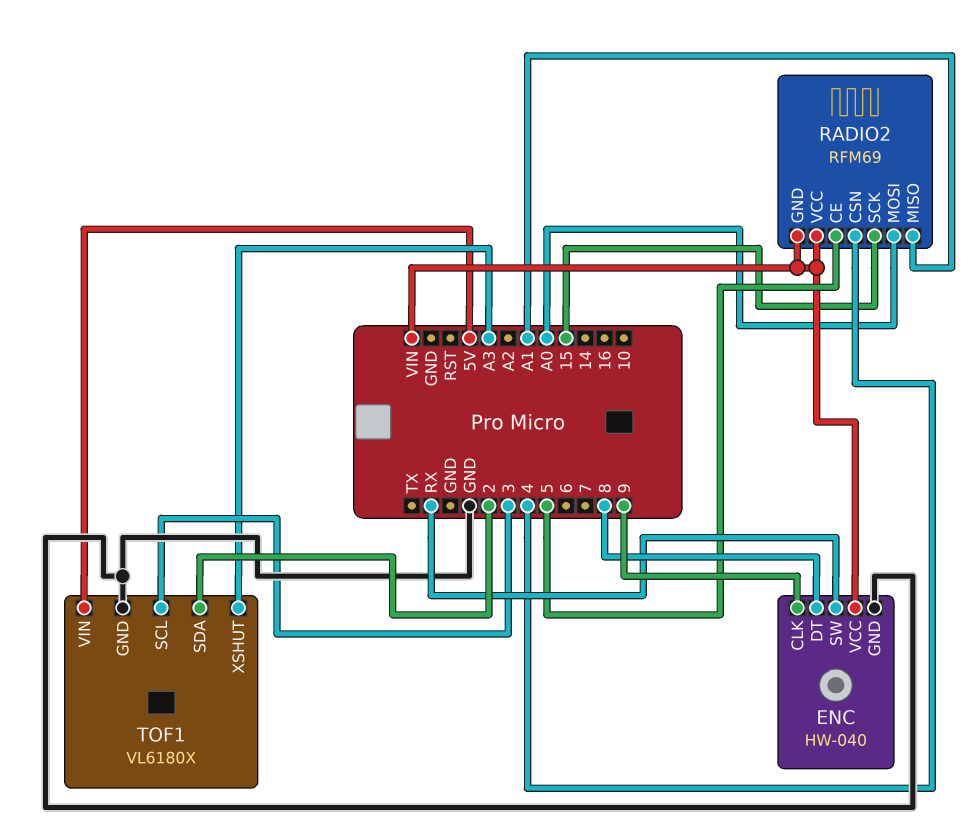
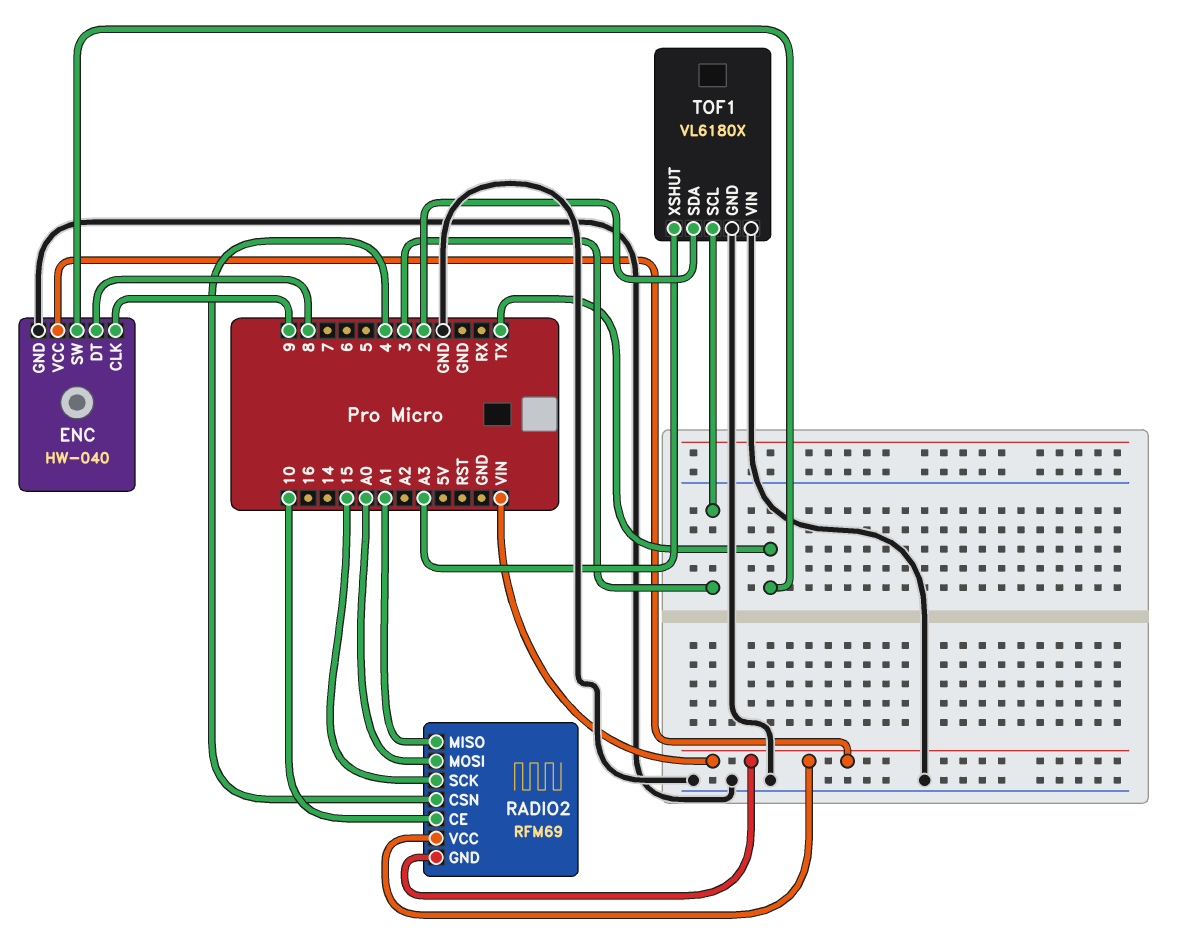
ENC pin SW: RX -> TX
RADIO2 pin CE: 5 -> 10
TOF1 pin VIN: 5V -> GND

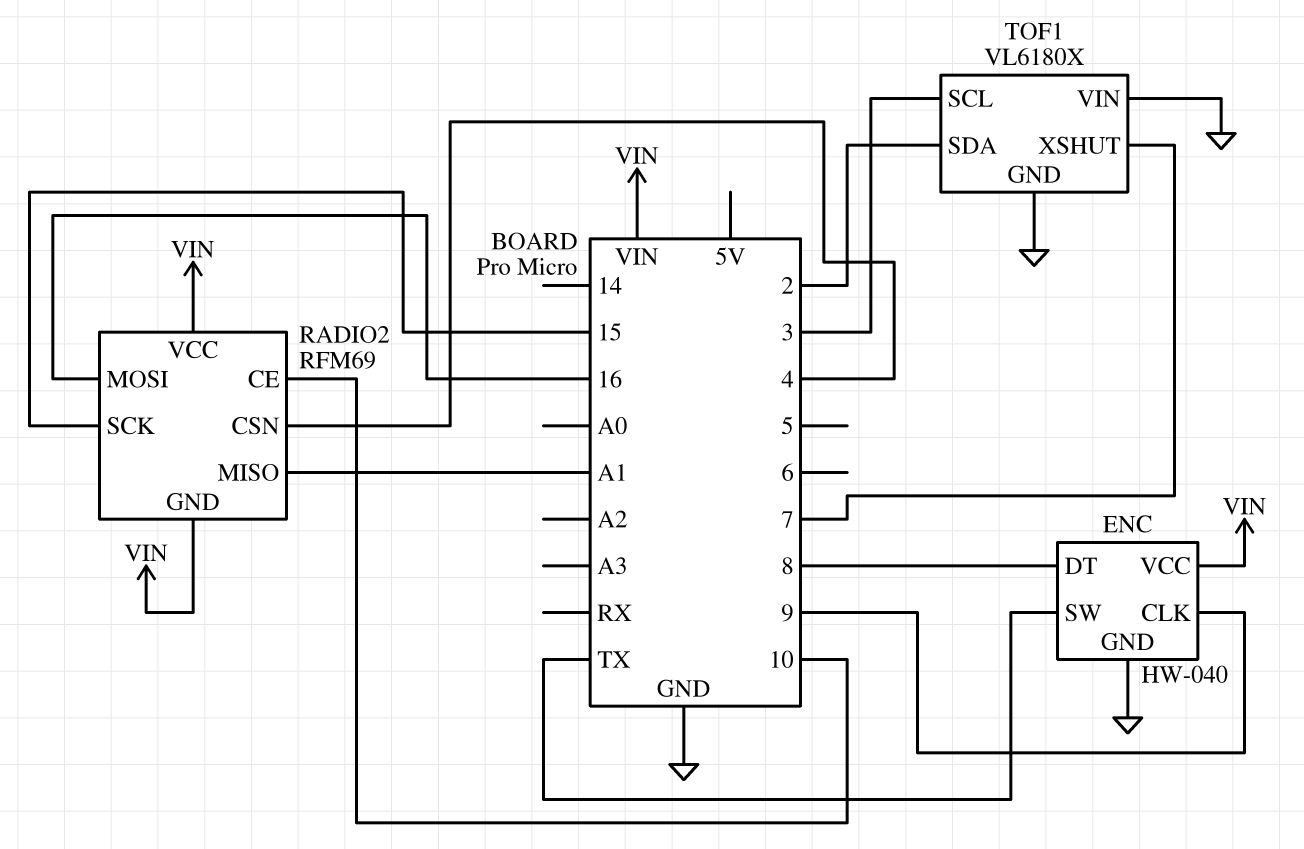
RADIO2 pin MOSI: A0 -> 16
TOF1 pin XSHUT: A3 -> 7

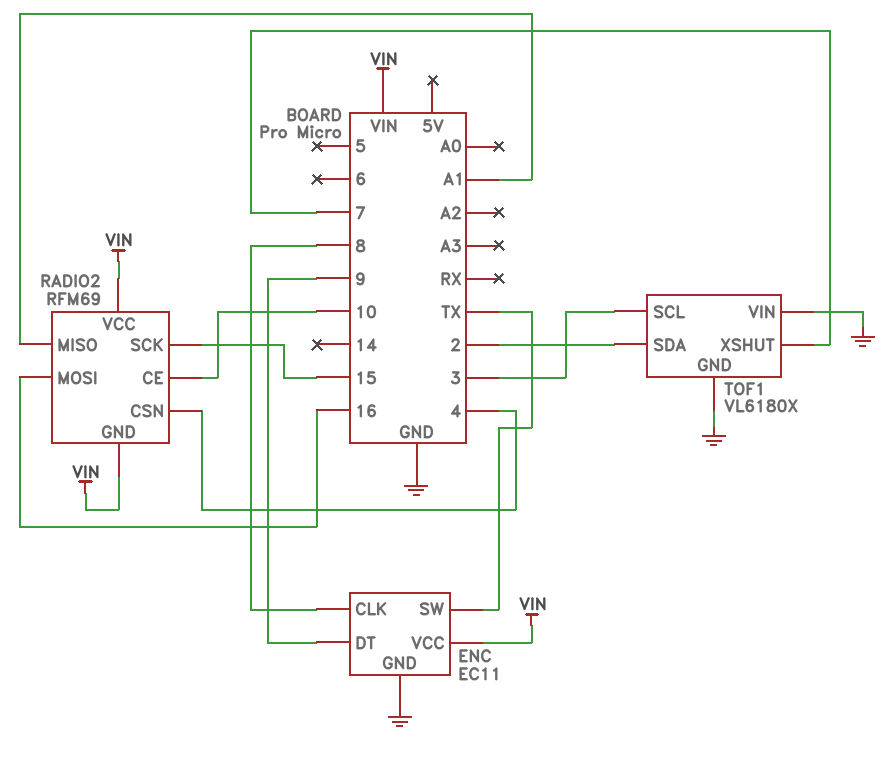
ENC: HW-040 -> EC11
ENC pin CLK: 9 -> 8
ENC pin DT: 8 -> 9

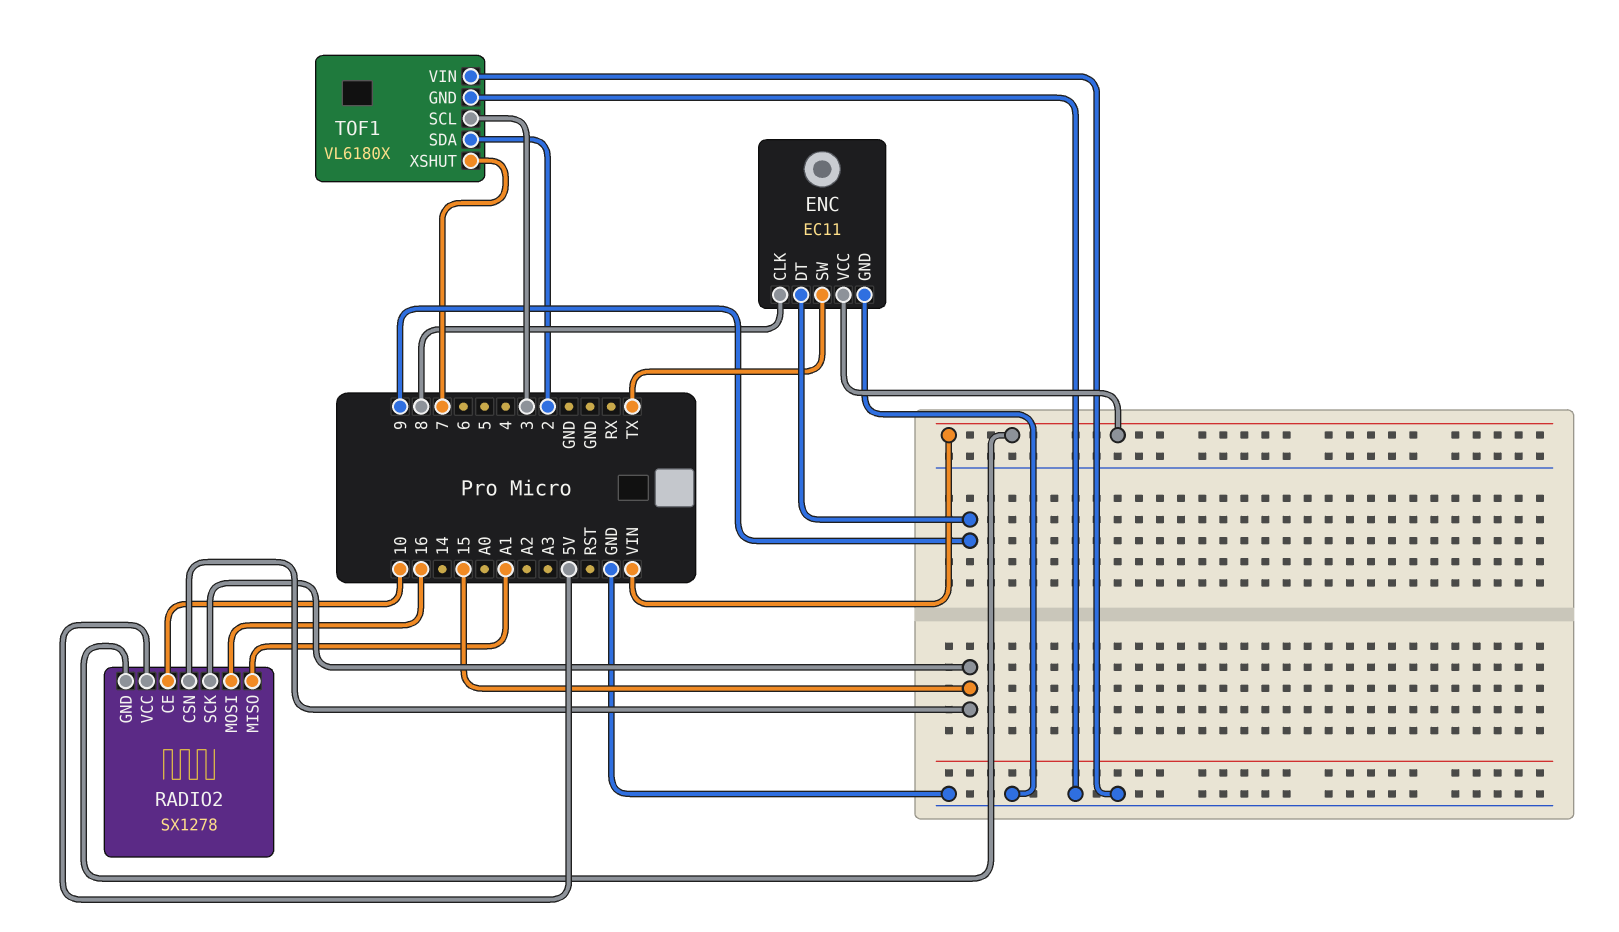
RADIO2: RFM69 -> SX1278
RADIO2 pin CSN: 4 -> 15
RADIO2 pin VCC: VIN -> 5V

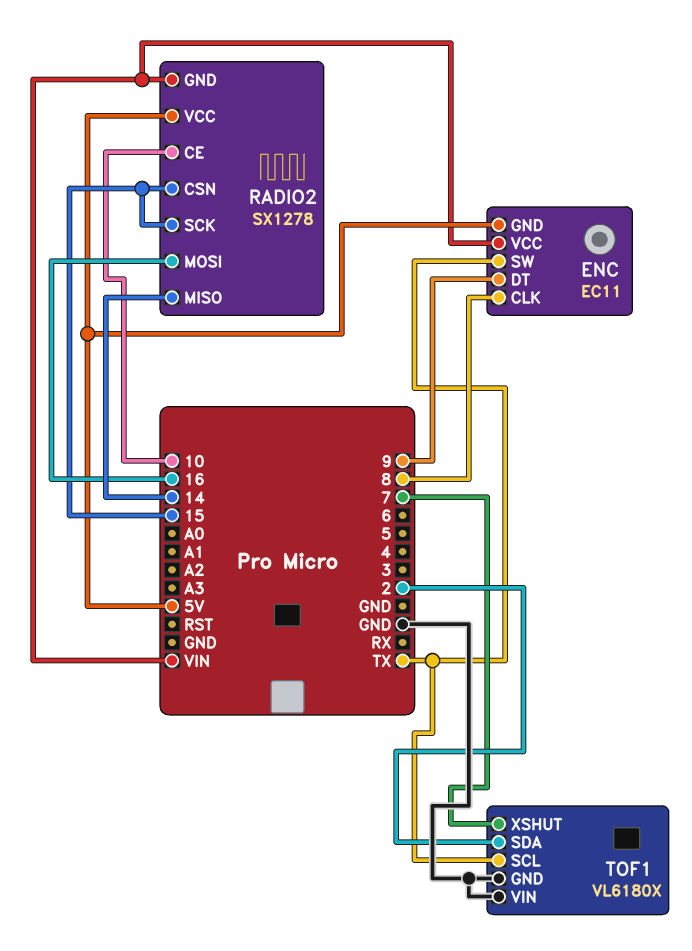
ENC pin GND: GND -> 5V
RADIO2 pin MISO: A1 -> 14
TOF1 pin SCL: 3 -> TX

